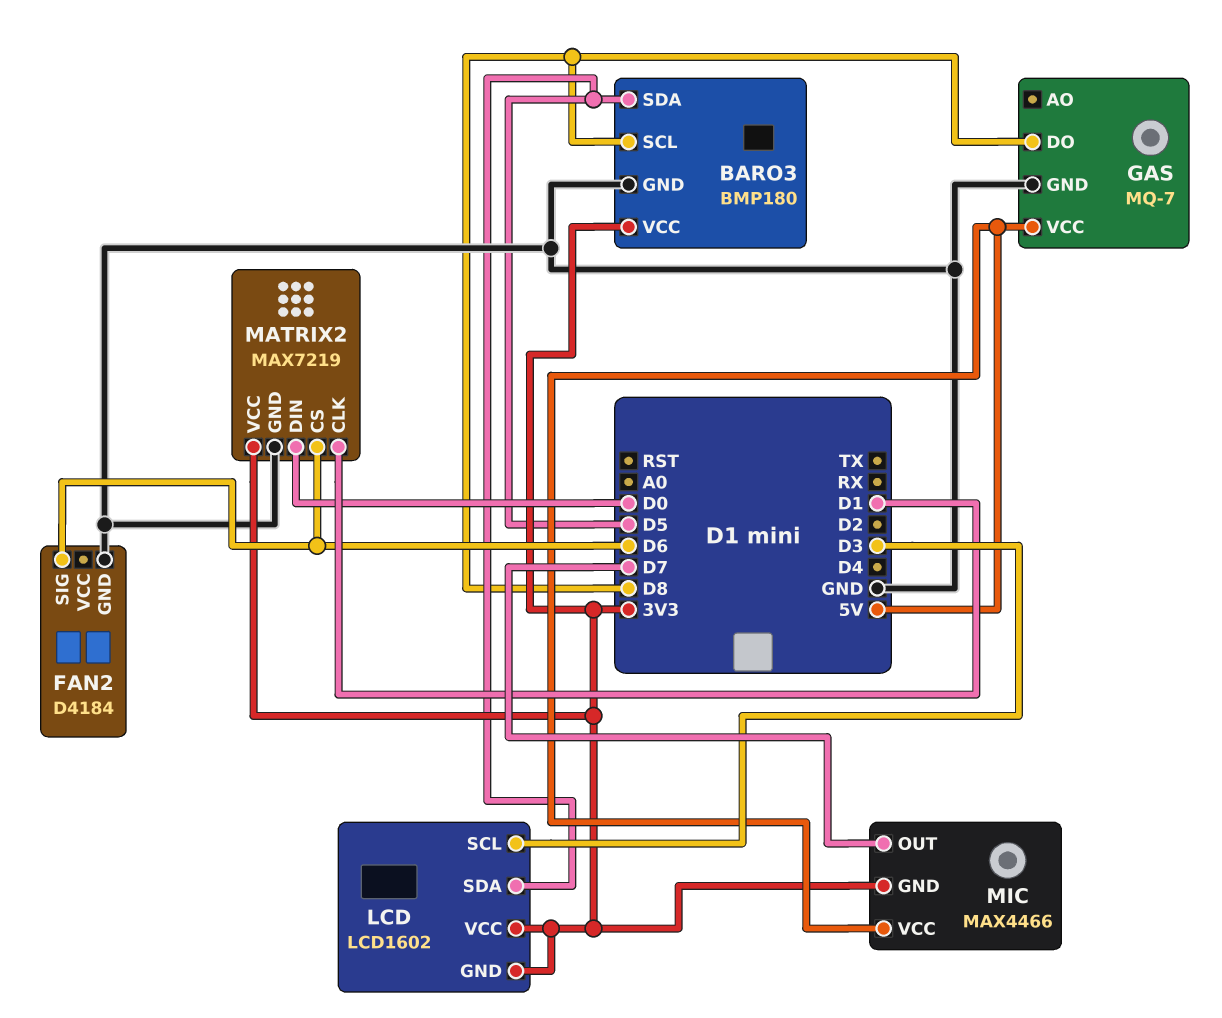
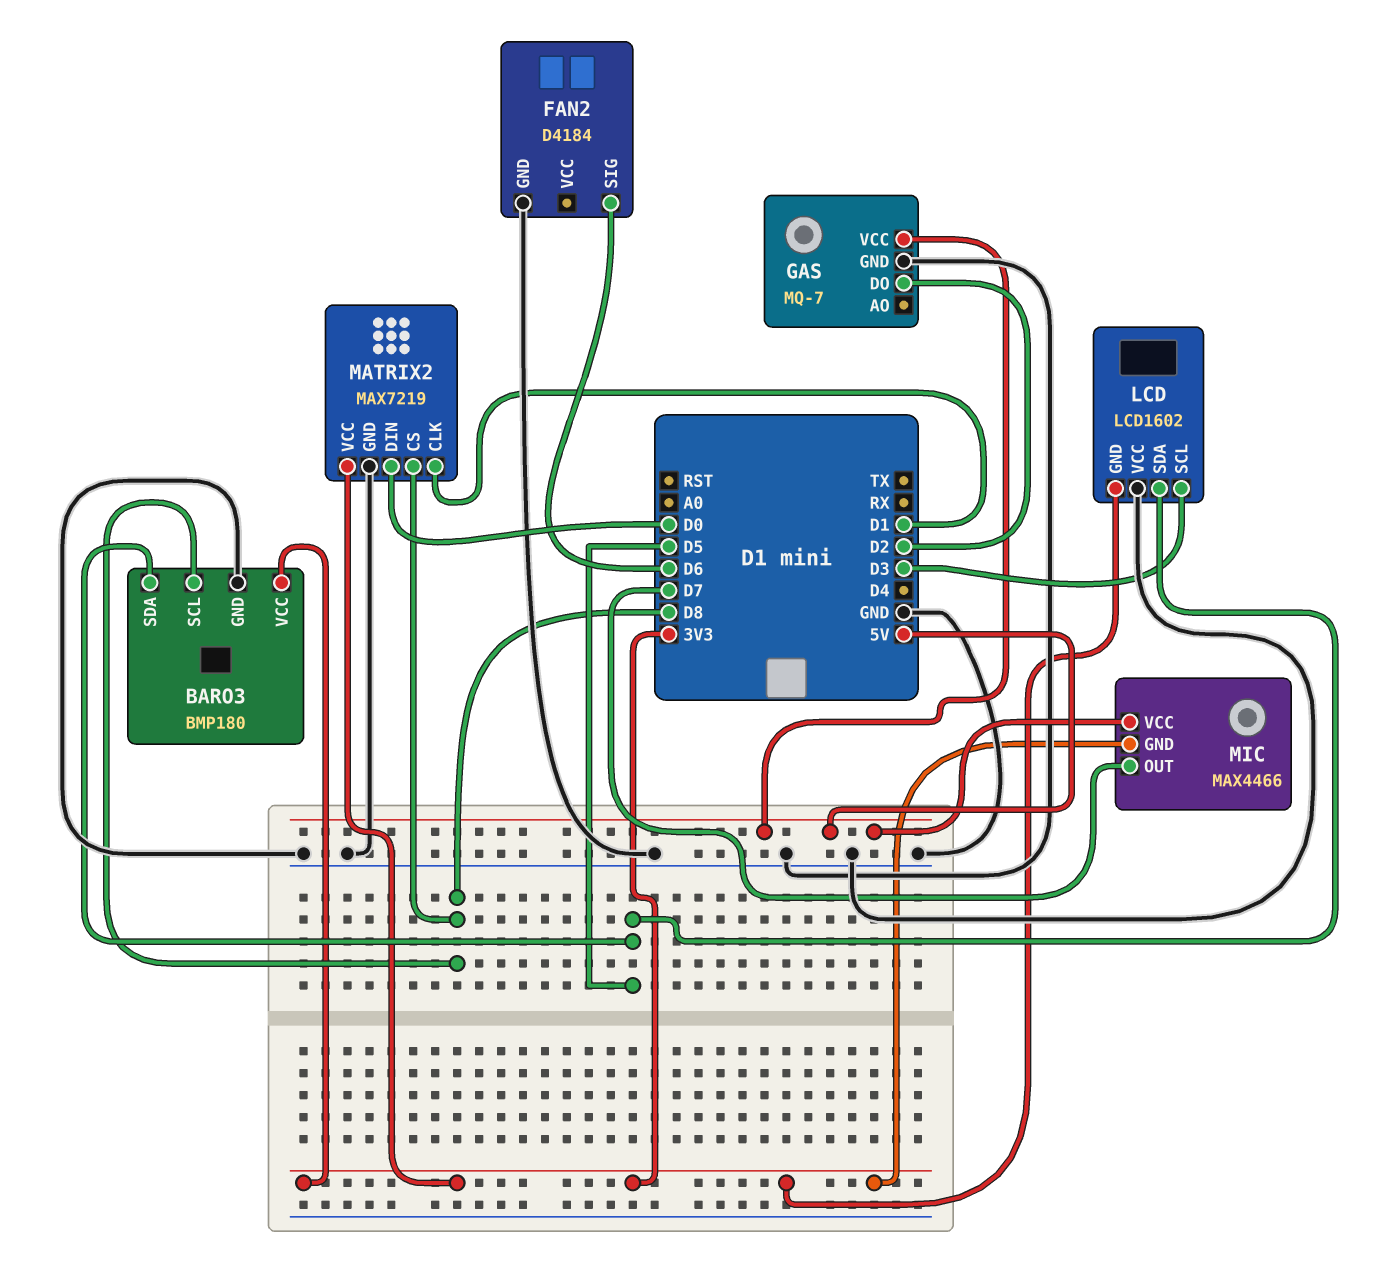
GAS pin DO: D8 -> D2
LCD pin VCC: 3V3 -> GND
MATRIX2 pin CS: D6 -> D8

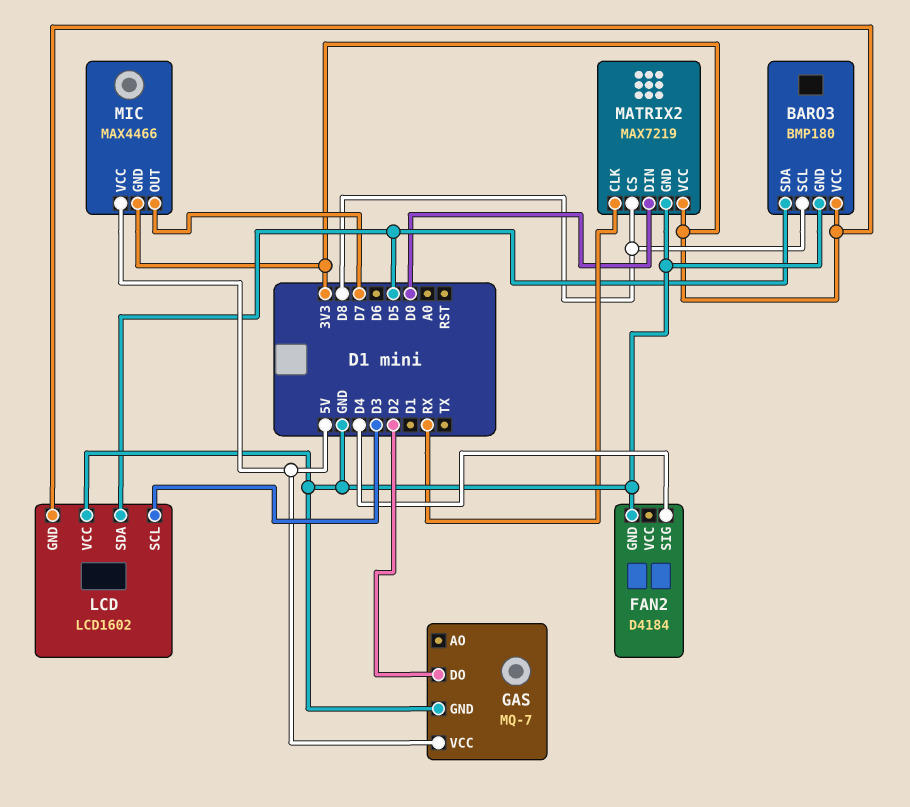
FAN2 pin SIG: D6 -> D4
MATRIX2 pin CLK: D1 -> RX

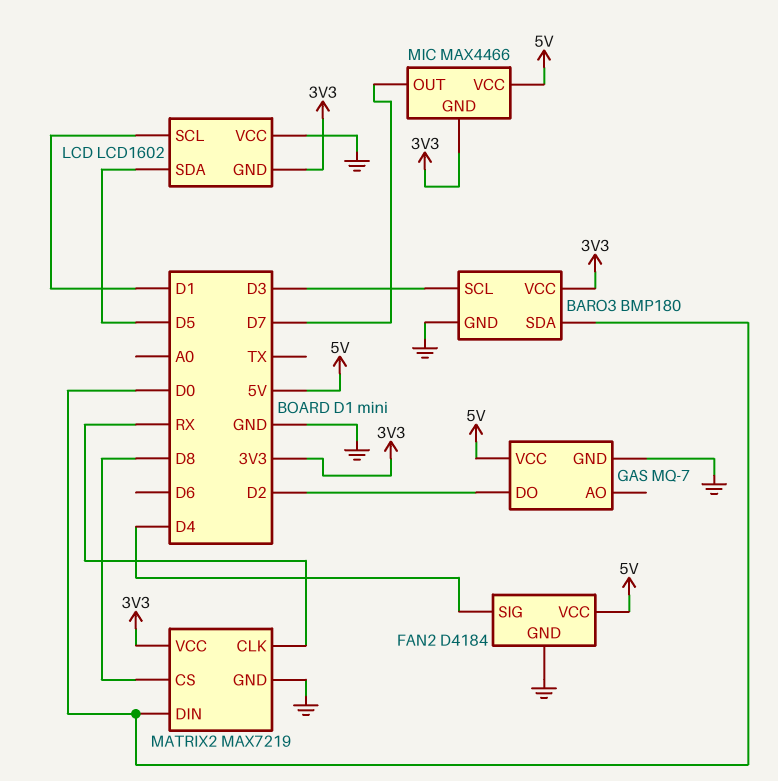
BARO3 pin SCL: D8 -> D3
BARO3 pin SDA: D5 -> D0
FAN2 pin VCC: none -> 5V
LCD pin SCL: D3 -> D1

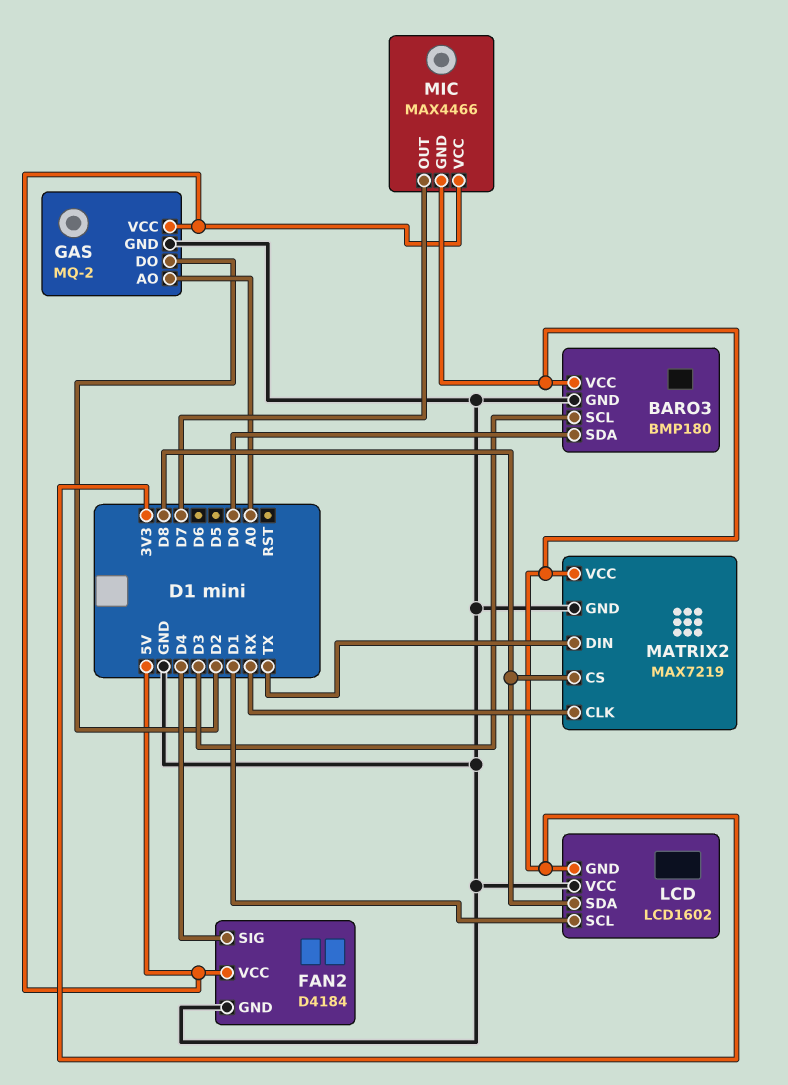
GAS: MQ-7 -> MQ-2
GAS pin AO: none -> A0
LCD pin SDA: D5 -> D8
MATRIX2 pin DIN: D0 -> TX

